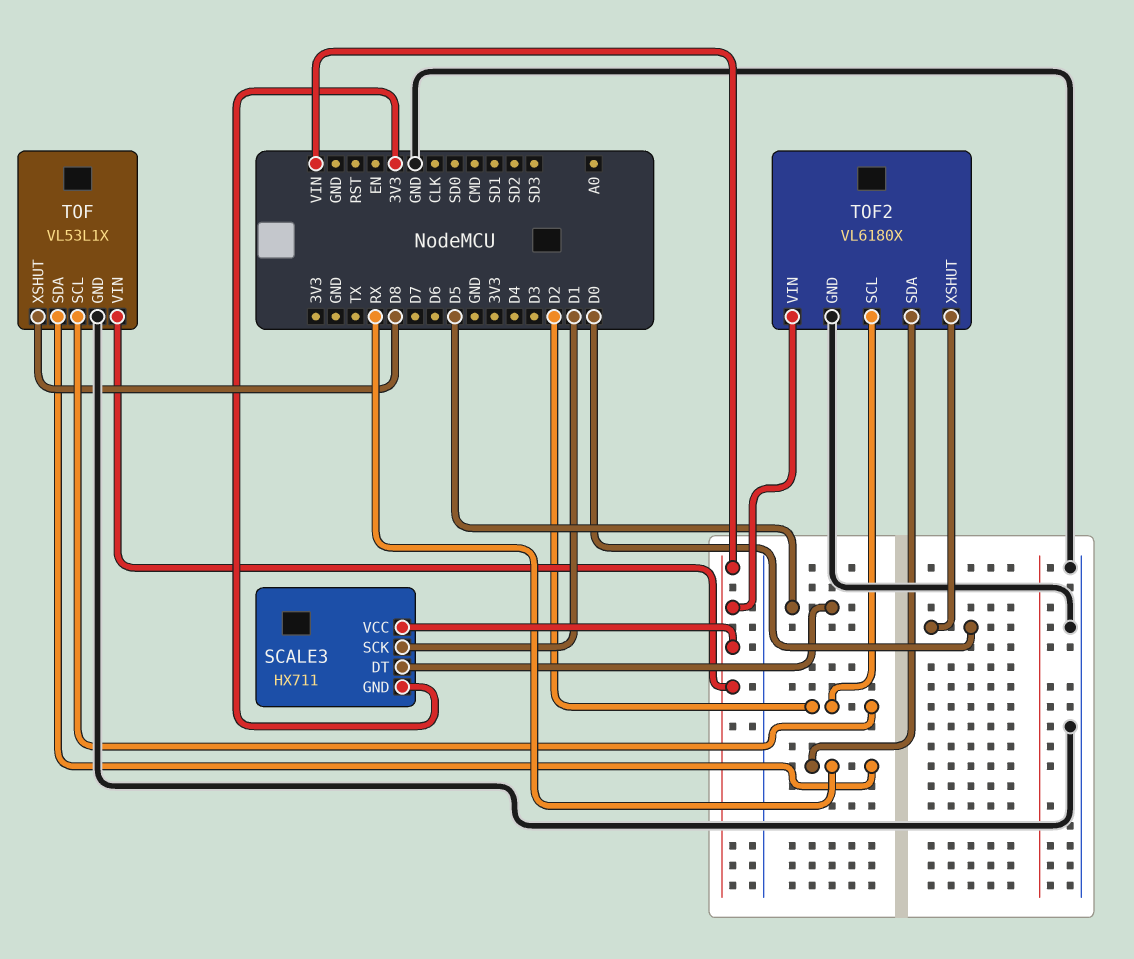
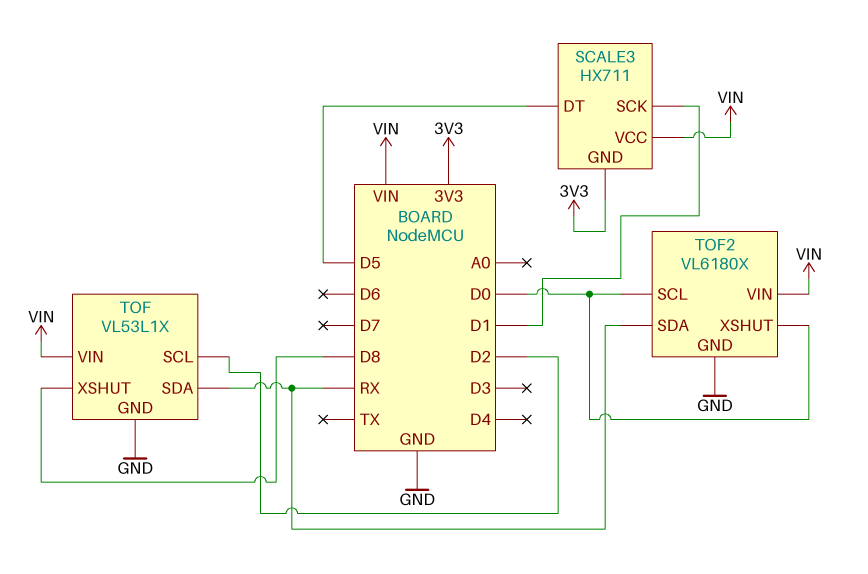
TOF2 pin SCL: D2 -> D0

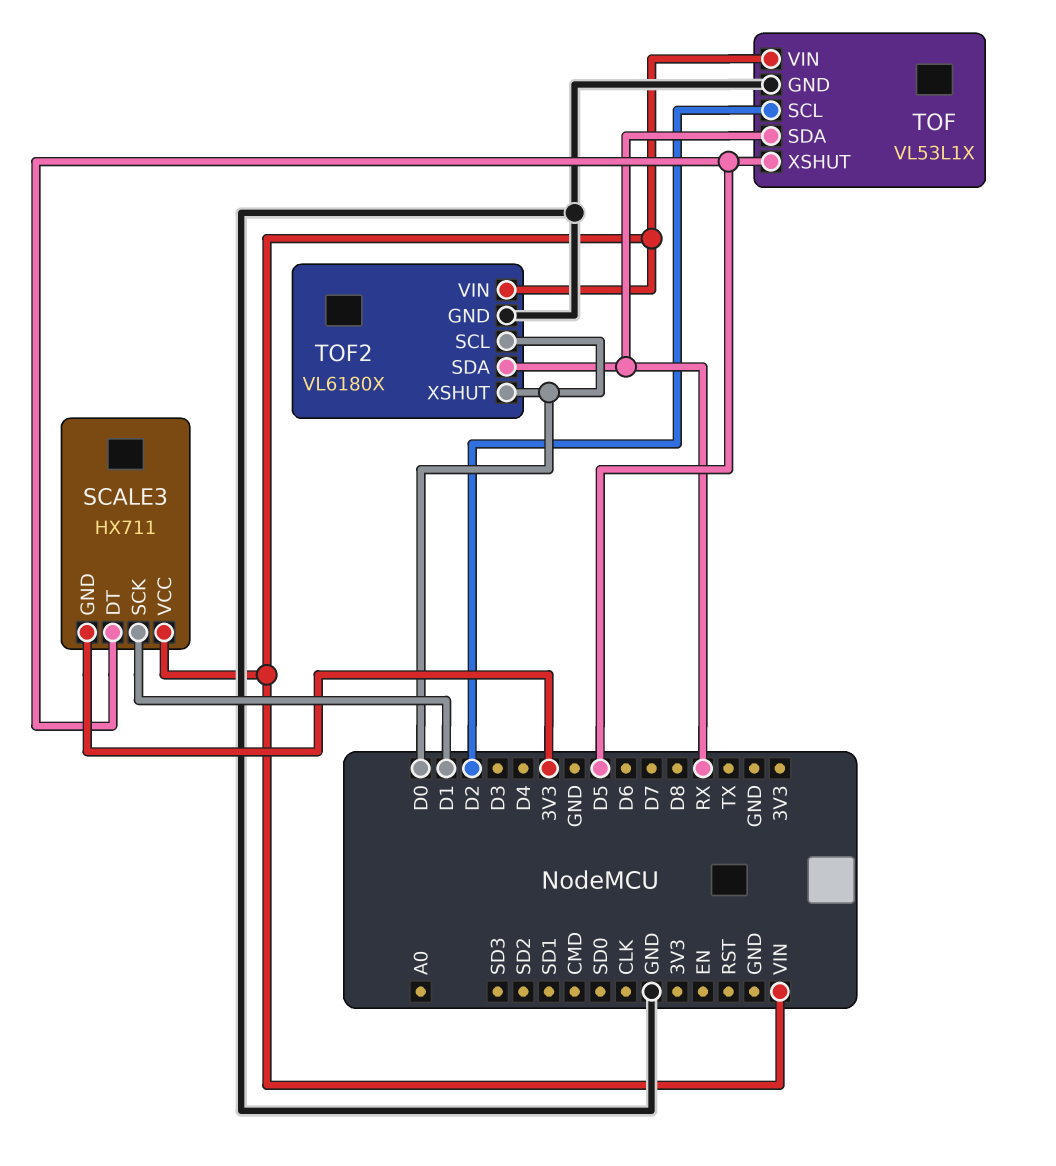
TOF pin XSHUT: D8 -> D5

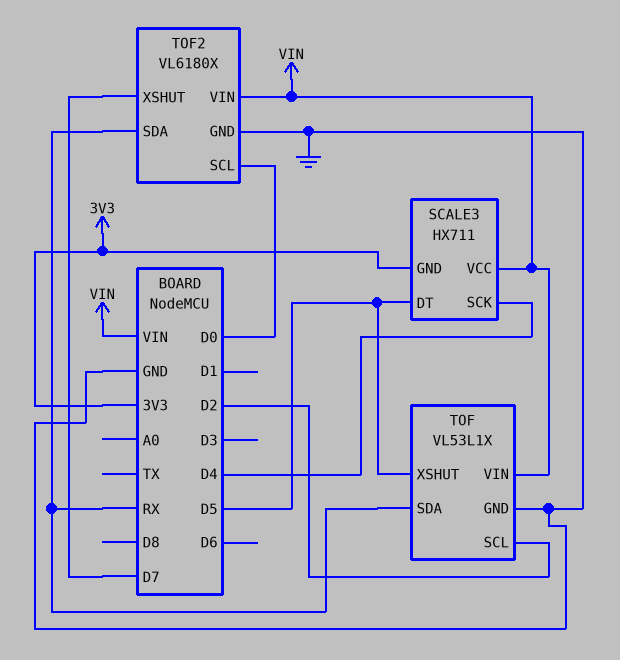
SCALE3 pin SCK: D1 -> D4
TOF2 pin XSHUT: D0 -> D7

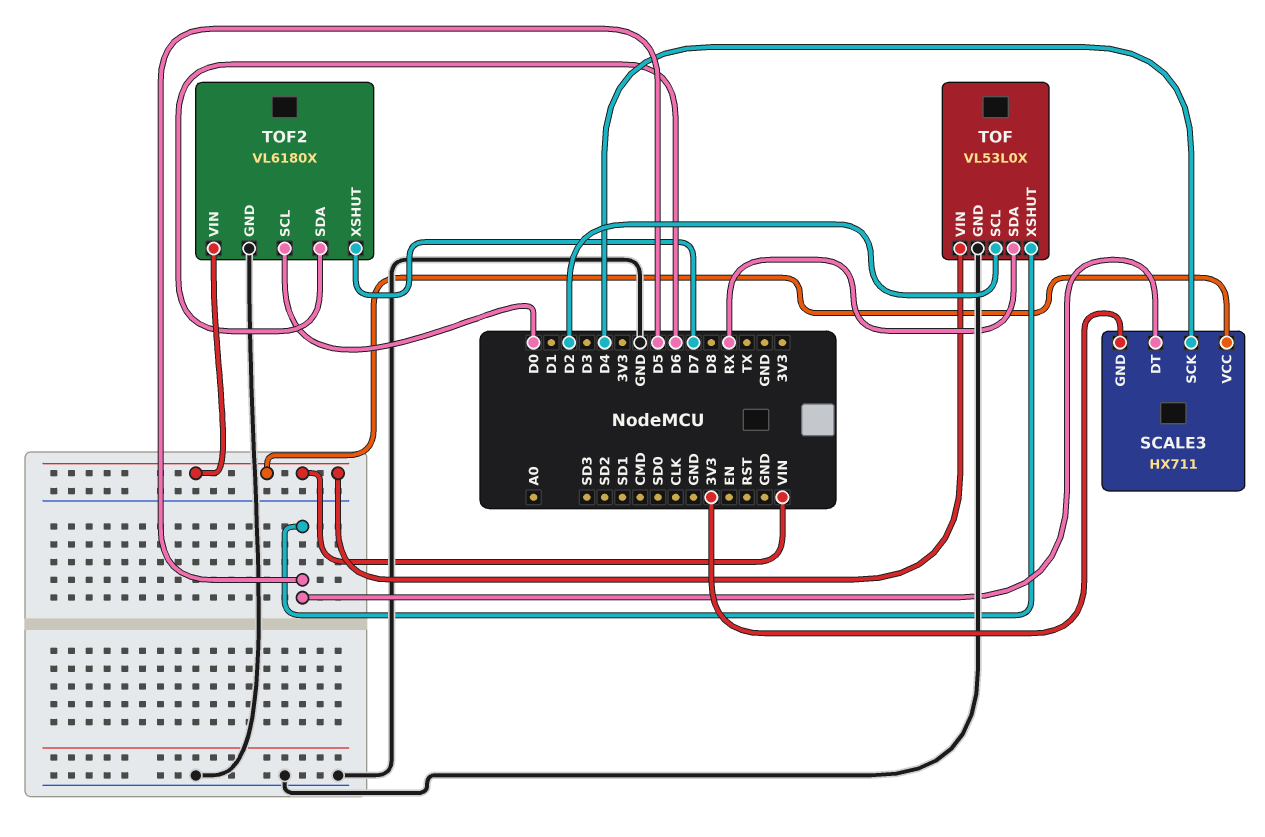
TOF: VL53L1X -> VL53L0X
TOF2 pin SDA: RX -> D6

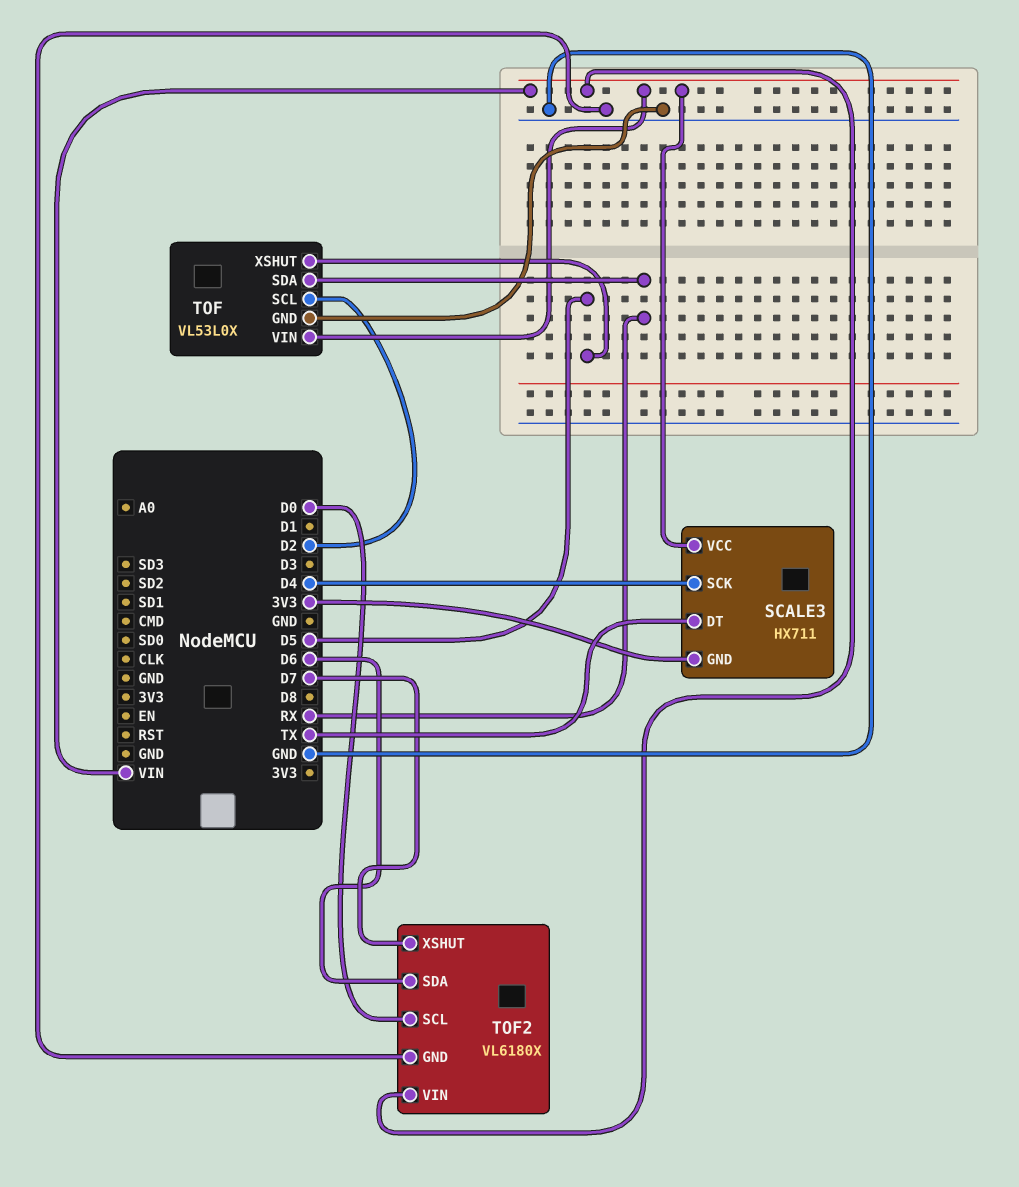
SCALE3 pin DT: D5 -> TX

